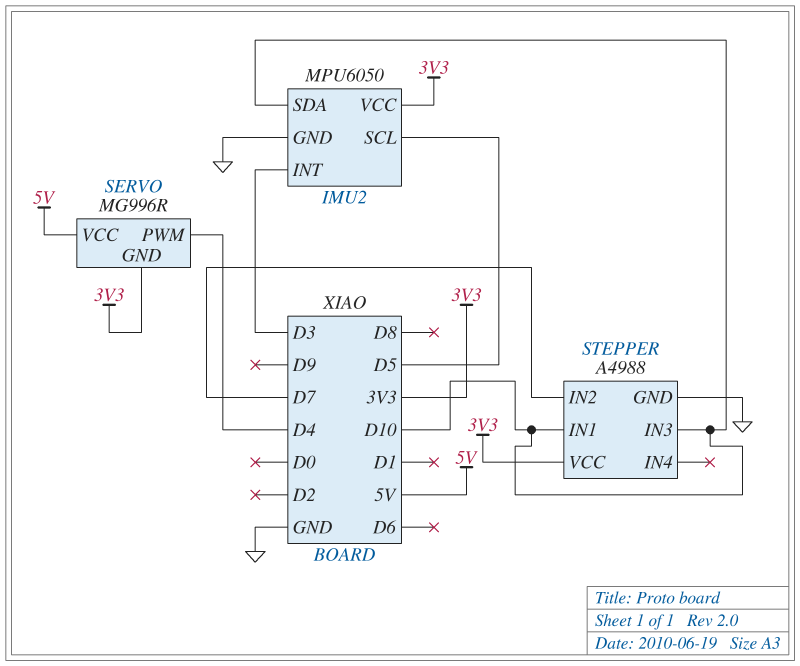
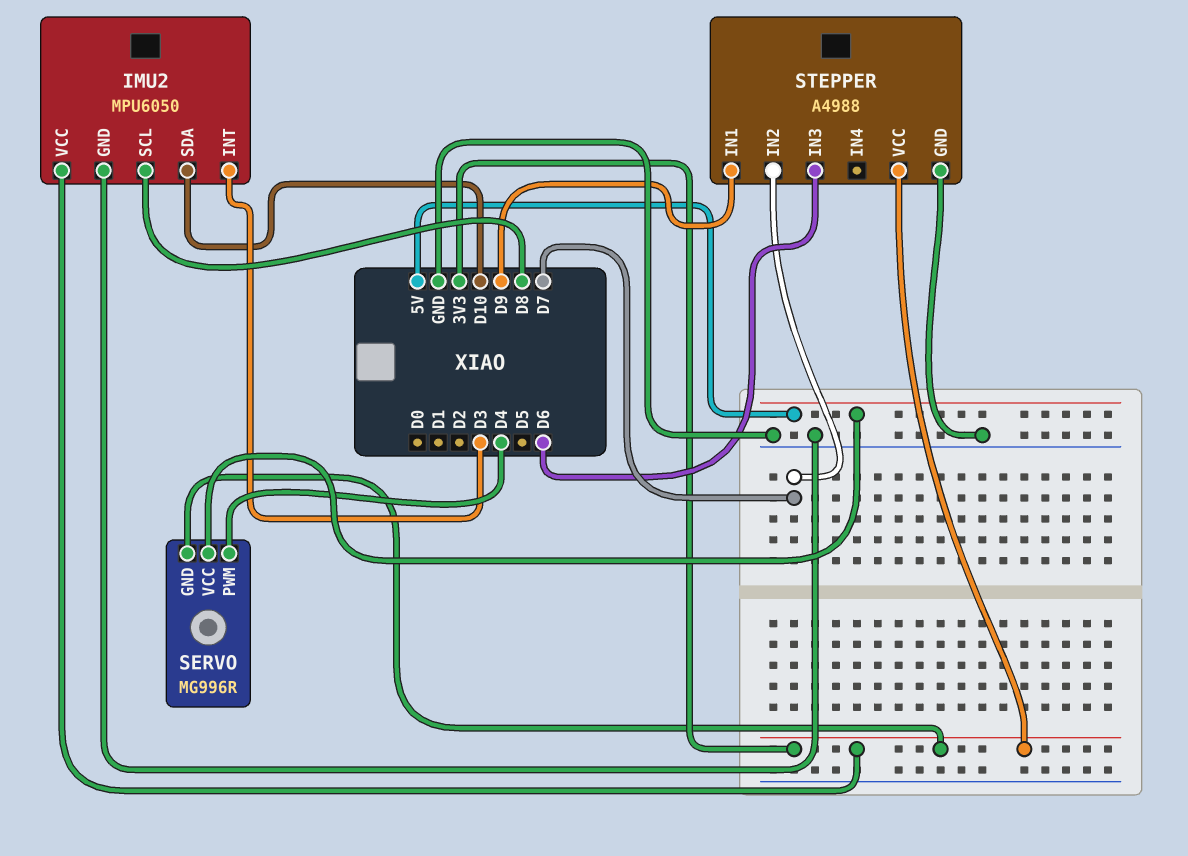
IMU2 pin SCL: D5 -> D8
STEPPER pin IN1: D10 -> D9
STEPPER pin IN3: D10 -> D6

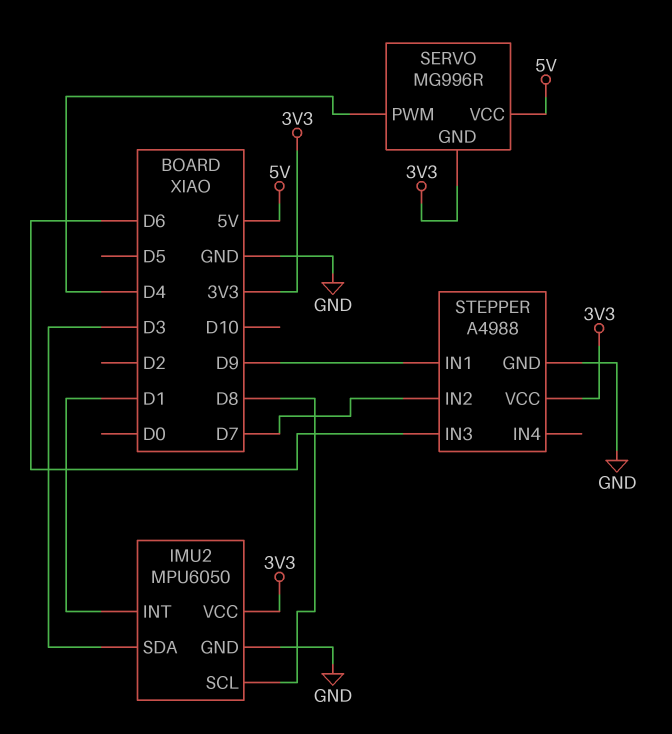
IMU2 pin INT: D3 -> D1
IMU2 pin SDA: D10 -> D3

